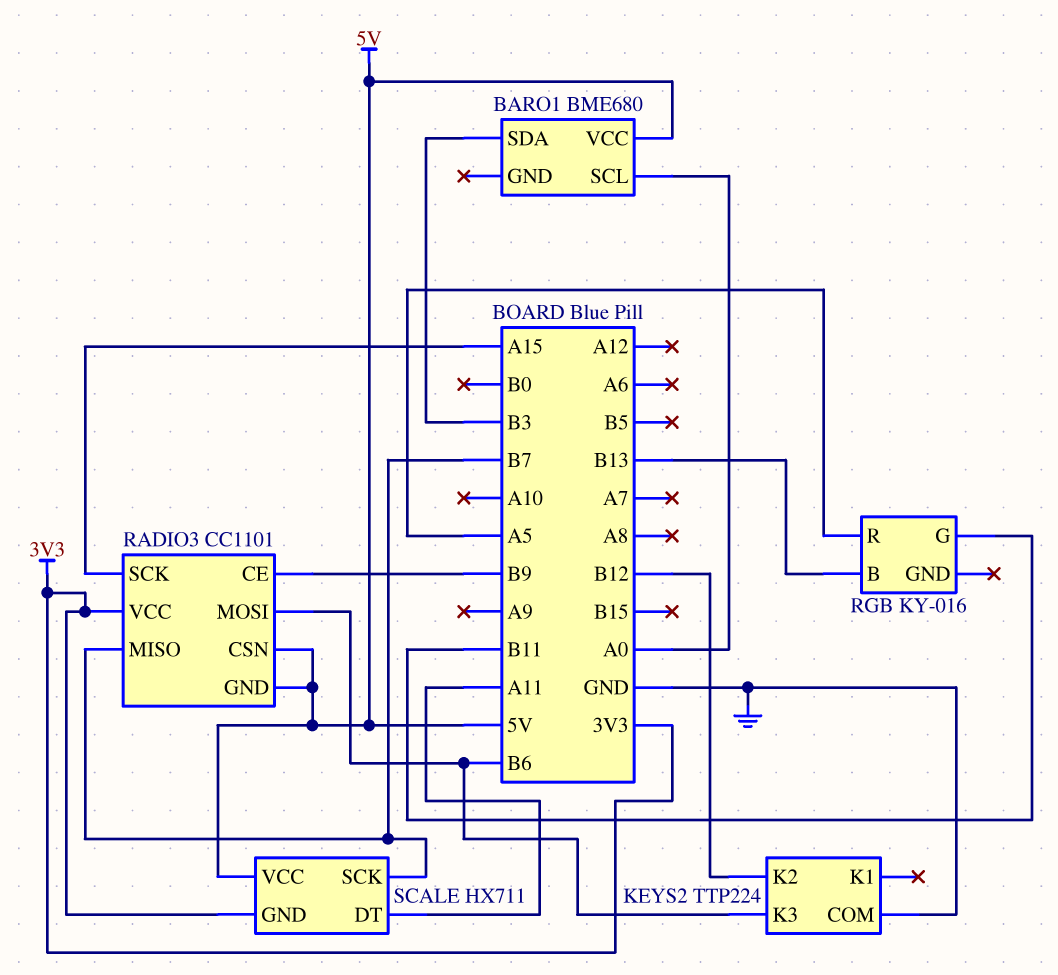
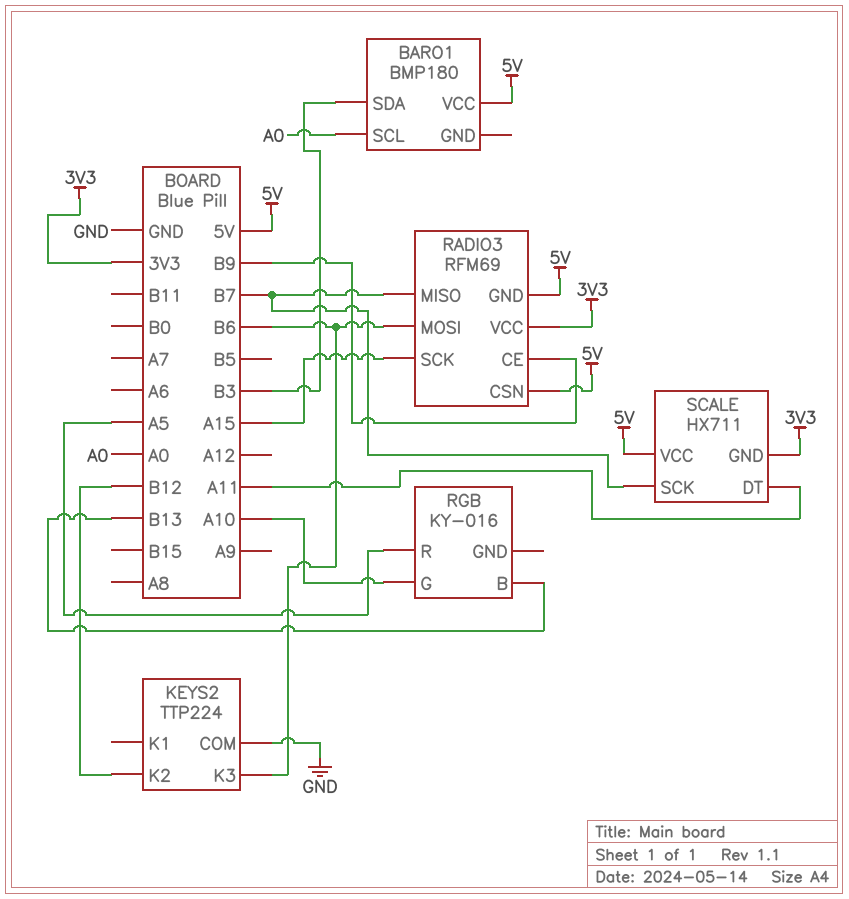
BARO1: BME680 -> BMP180
RADIO3: CC1101 -> RFM69
RGB pin G: B11 -> A10

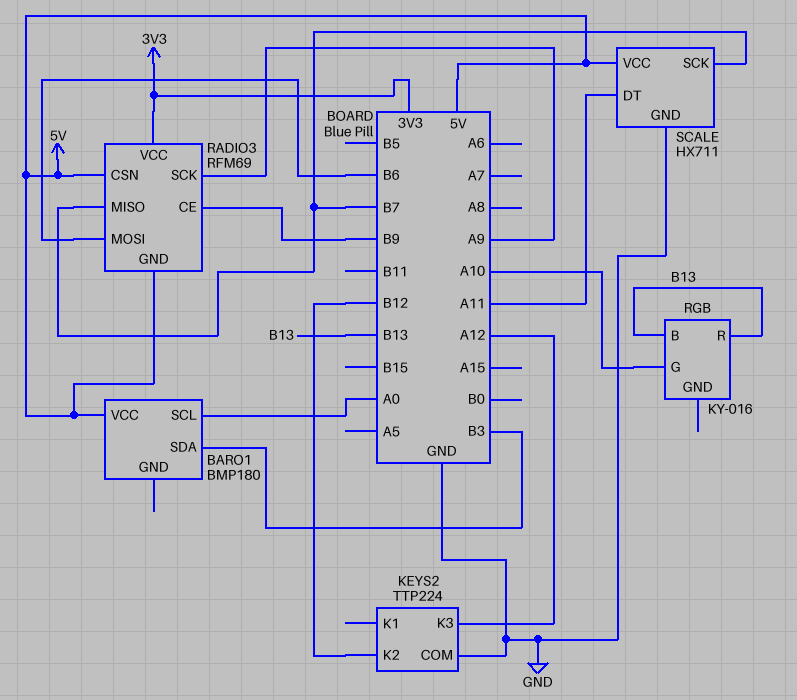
KEYS2 pin K3: B6 -> A12
RADIO3 pin SCK: A15 -> A9
RGB pin R: A5 -> B13
SCALE pin GND: 3V3 -> GND

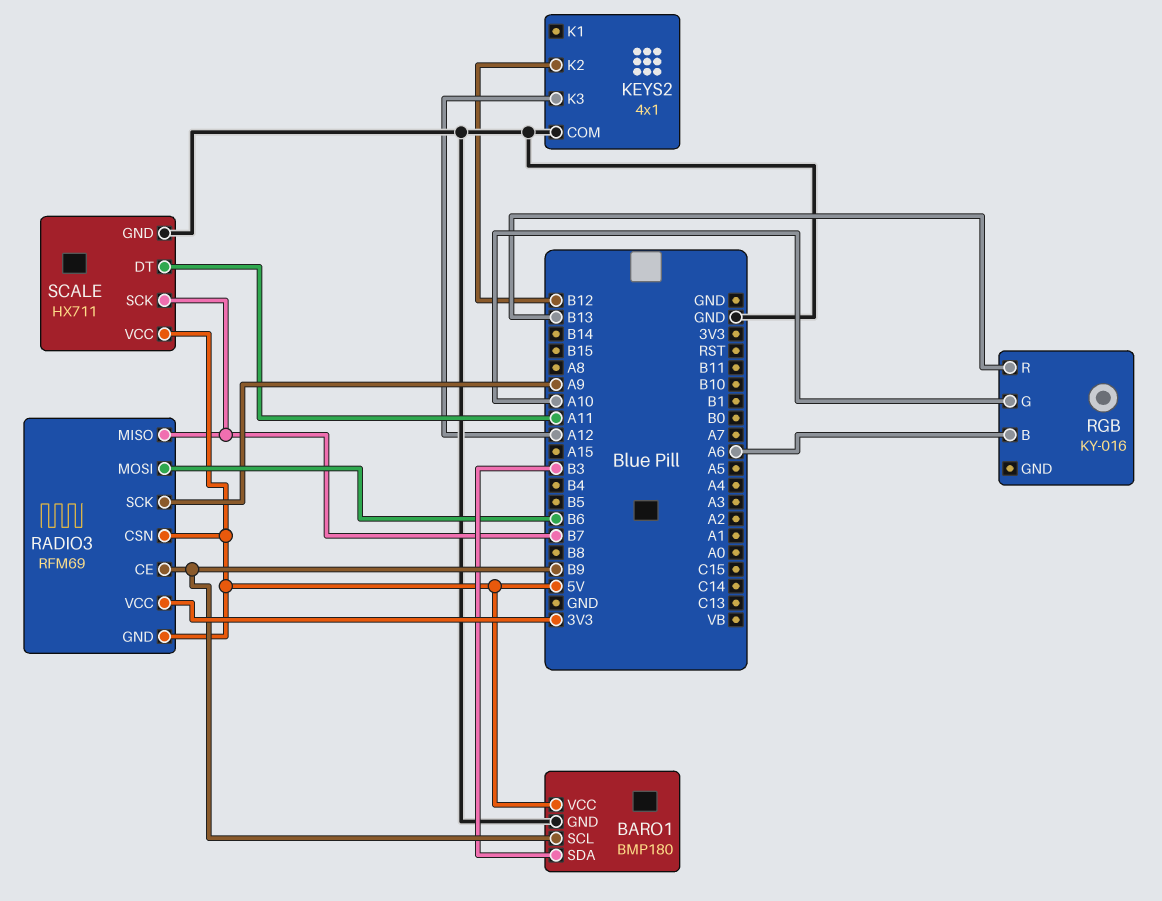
BARO1 pin GND: none -> GND
BARO1 pin SCL: A0 -> B9
KEYS2: TTP224 -> 4x1
RGB pin B: B13 -> A6

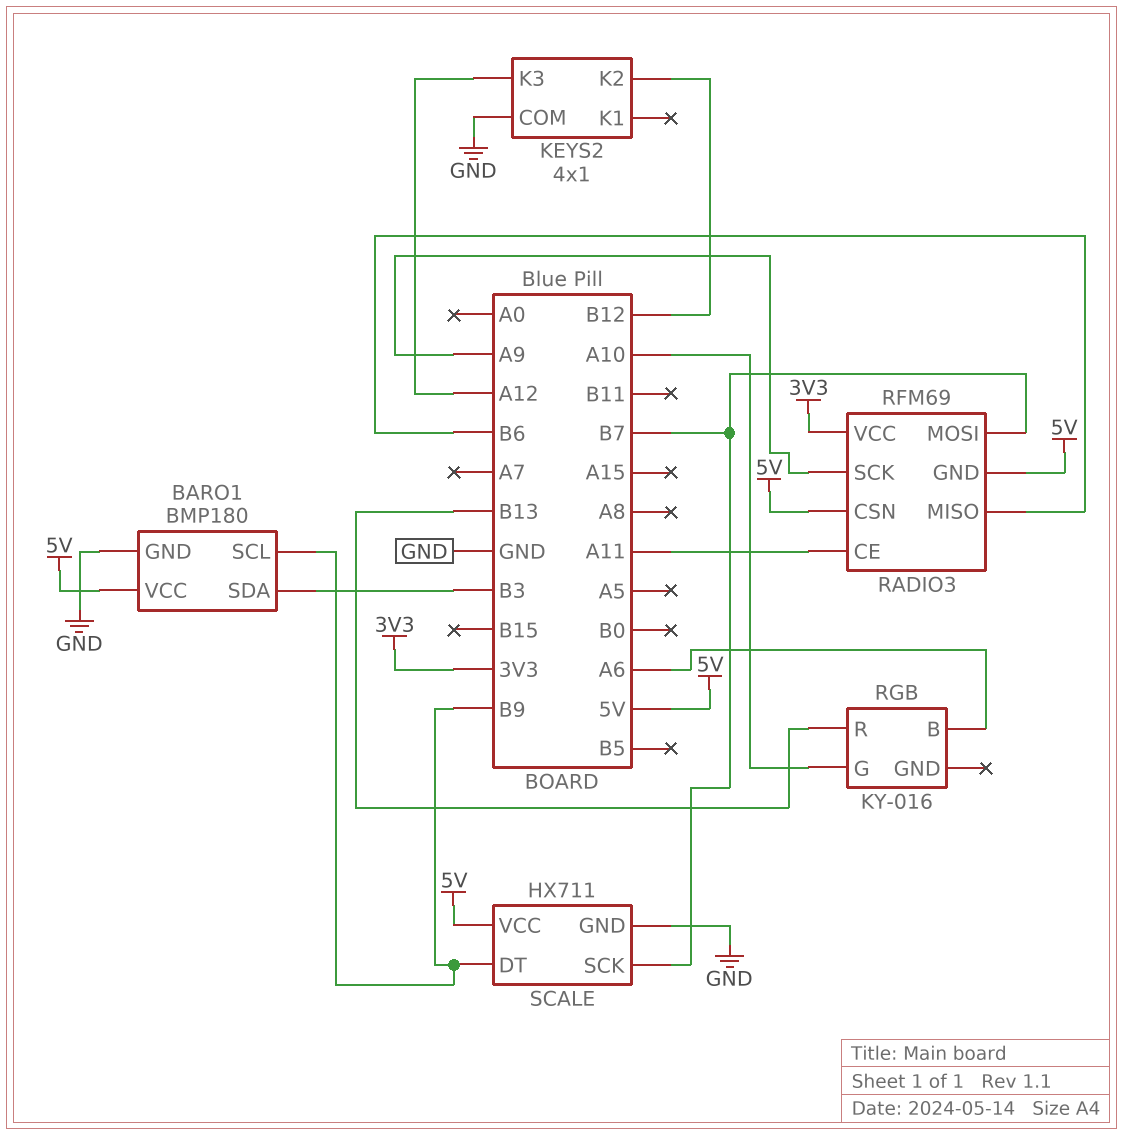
RADIO3 pin CE: B9 -> A11
RADIO3 pin MISO: B7 -> B6
RADIO3 pin MOSI: B6 -> B7
SCALE pin DT: A11 -> B9

